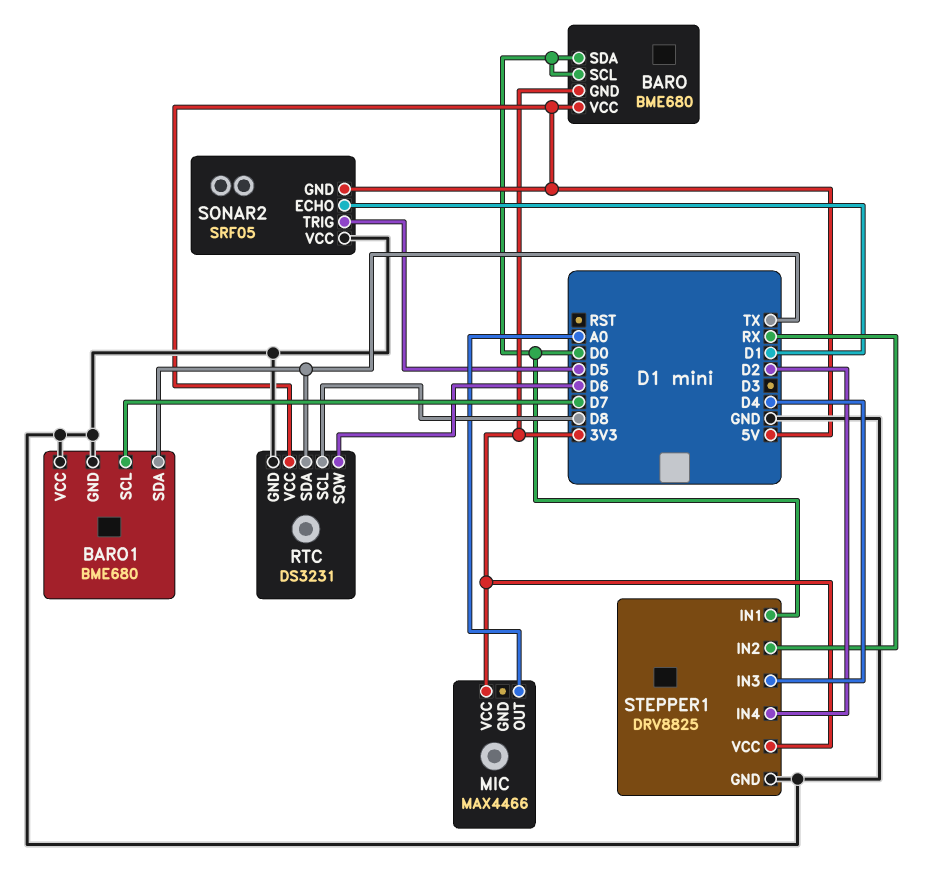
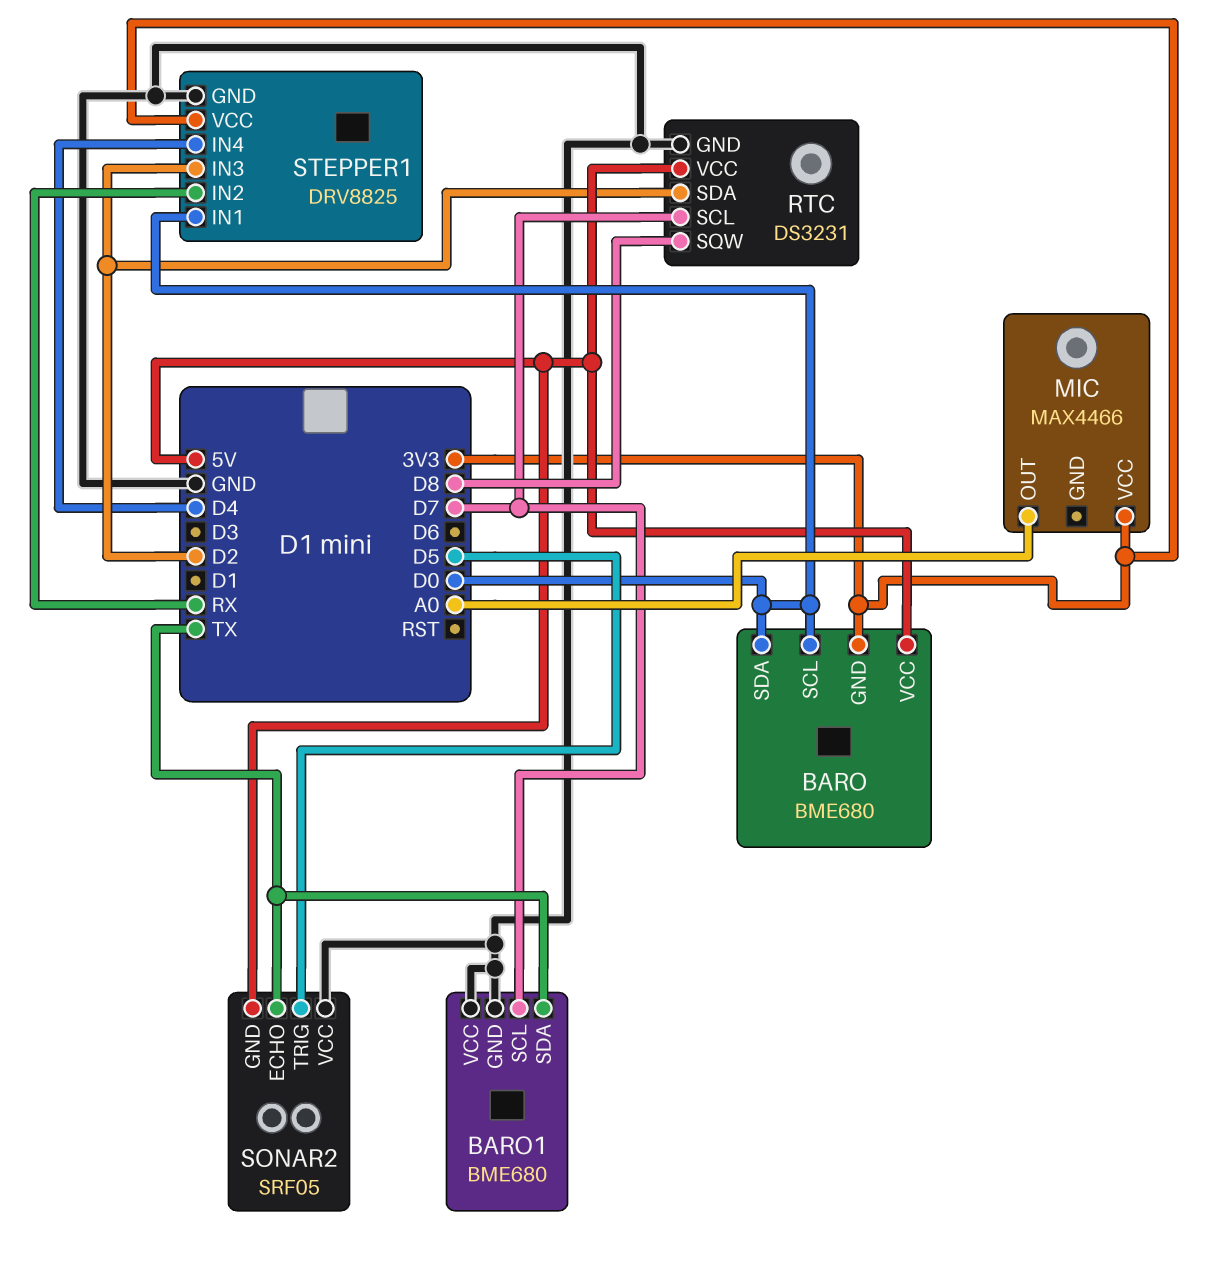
RTC pin SCL: D8 -> D7
RTC pin SDA: TX -> D2
RTC pin SQW: D6 -> D8
SONAR2 pin ECHO: D1 -> TX
STEPPER1 pin IN3: D4 -> D2
STEPPER1 pin IN4: D2 -> D4

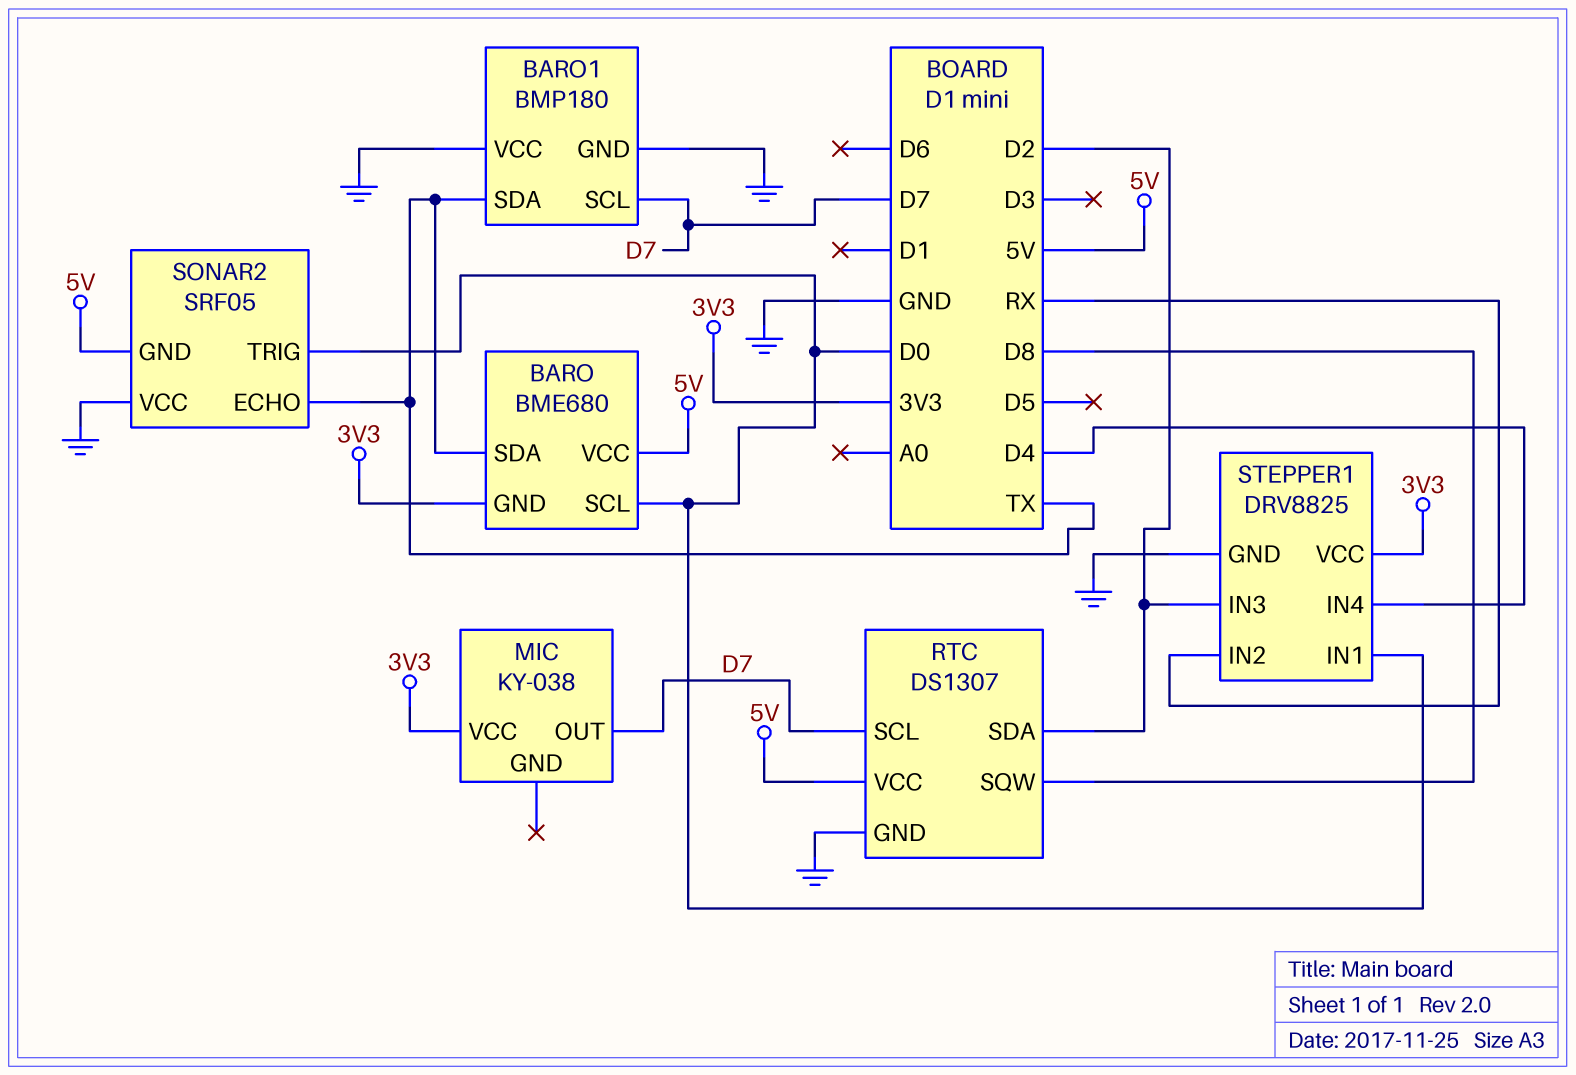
BARO pin SDA: D0 -> TX
BARO1: BME680 -> BMP180
MIC: MAX4466 -> KY-038
MIC pin OUT: A0 -> D7
RTC: DS3231 -> DS1307
SONAR2 pin TRIG: D5 -> D0

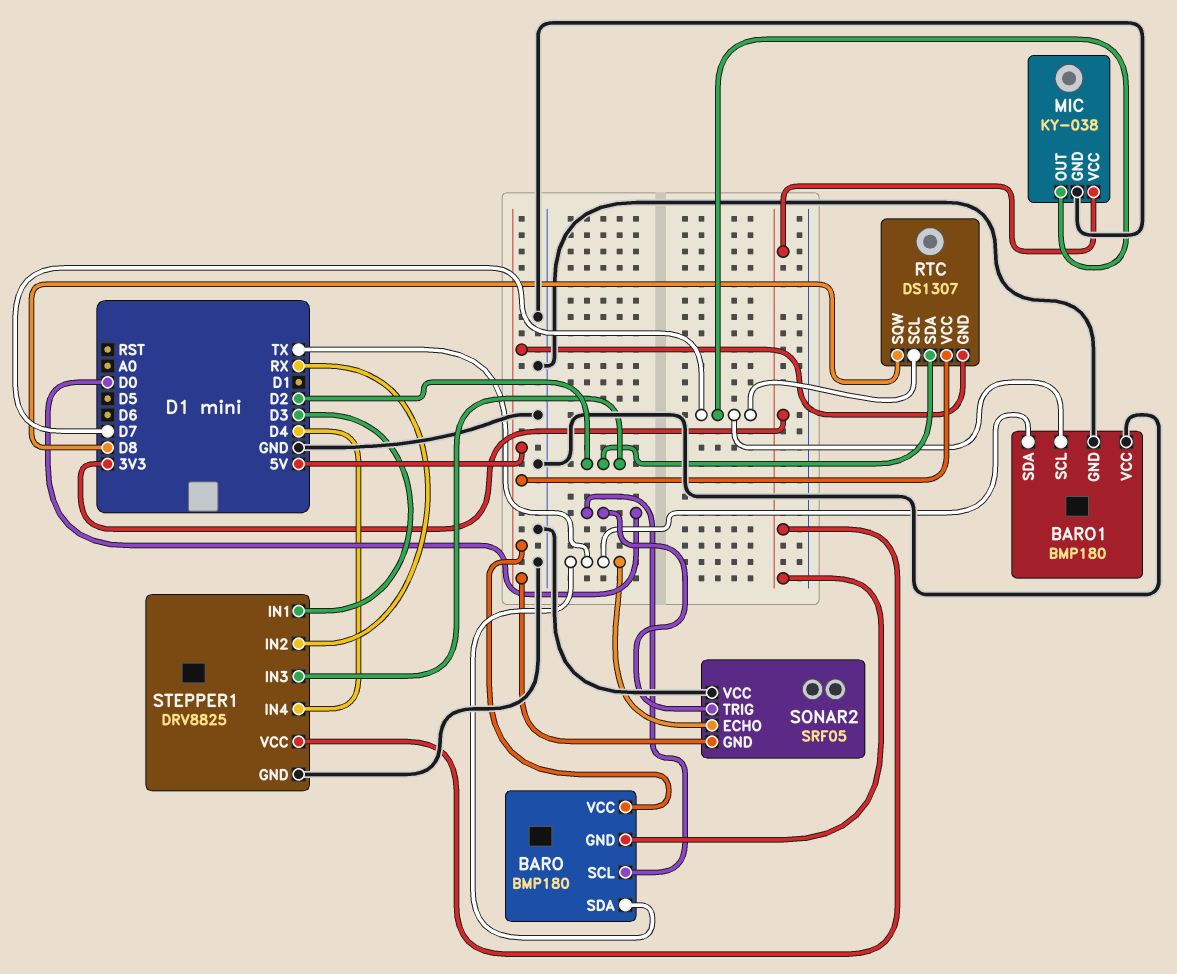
BARO: BME680 -> BMP180
MIC pin GND: none -> GND
RTC pin GND: GND -> 5V
STEPPER1 pin IN1: D0 -> D3

